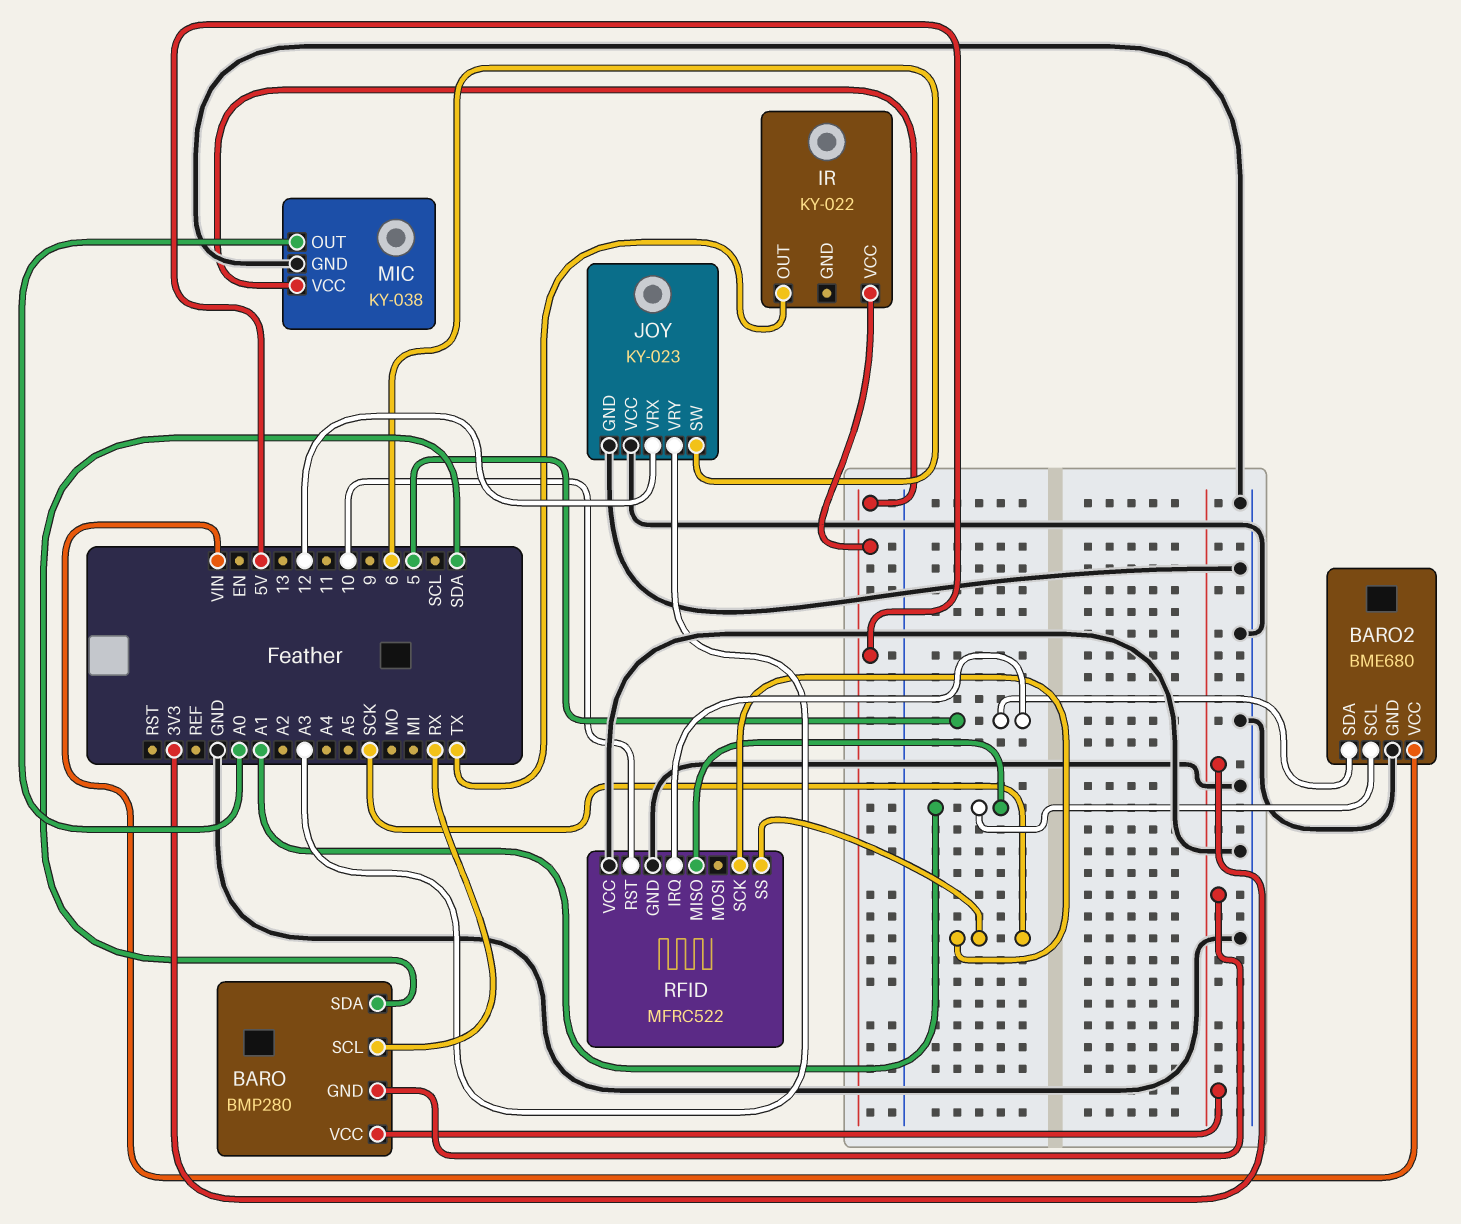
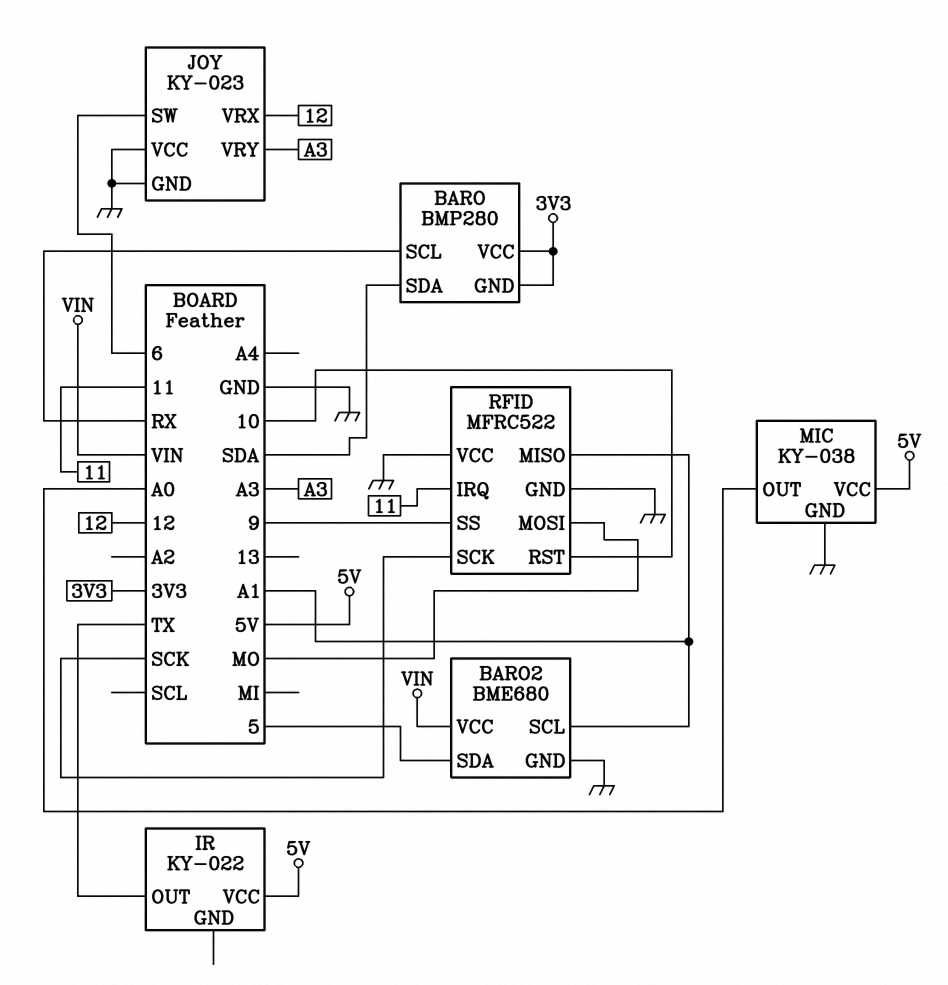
RFID pin IRQ: 5 -> 11
RFID pin MOSI: none -> MO
RFID pin SS: SCK -> 9

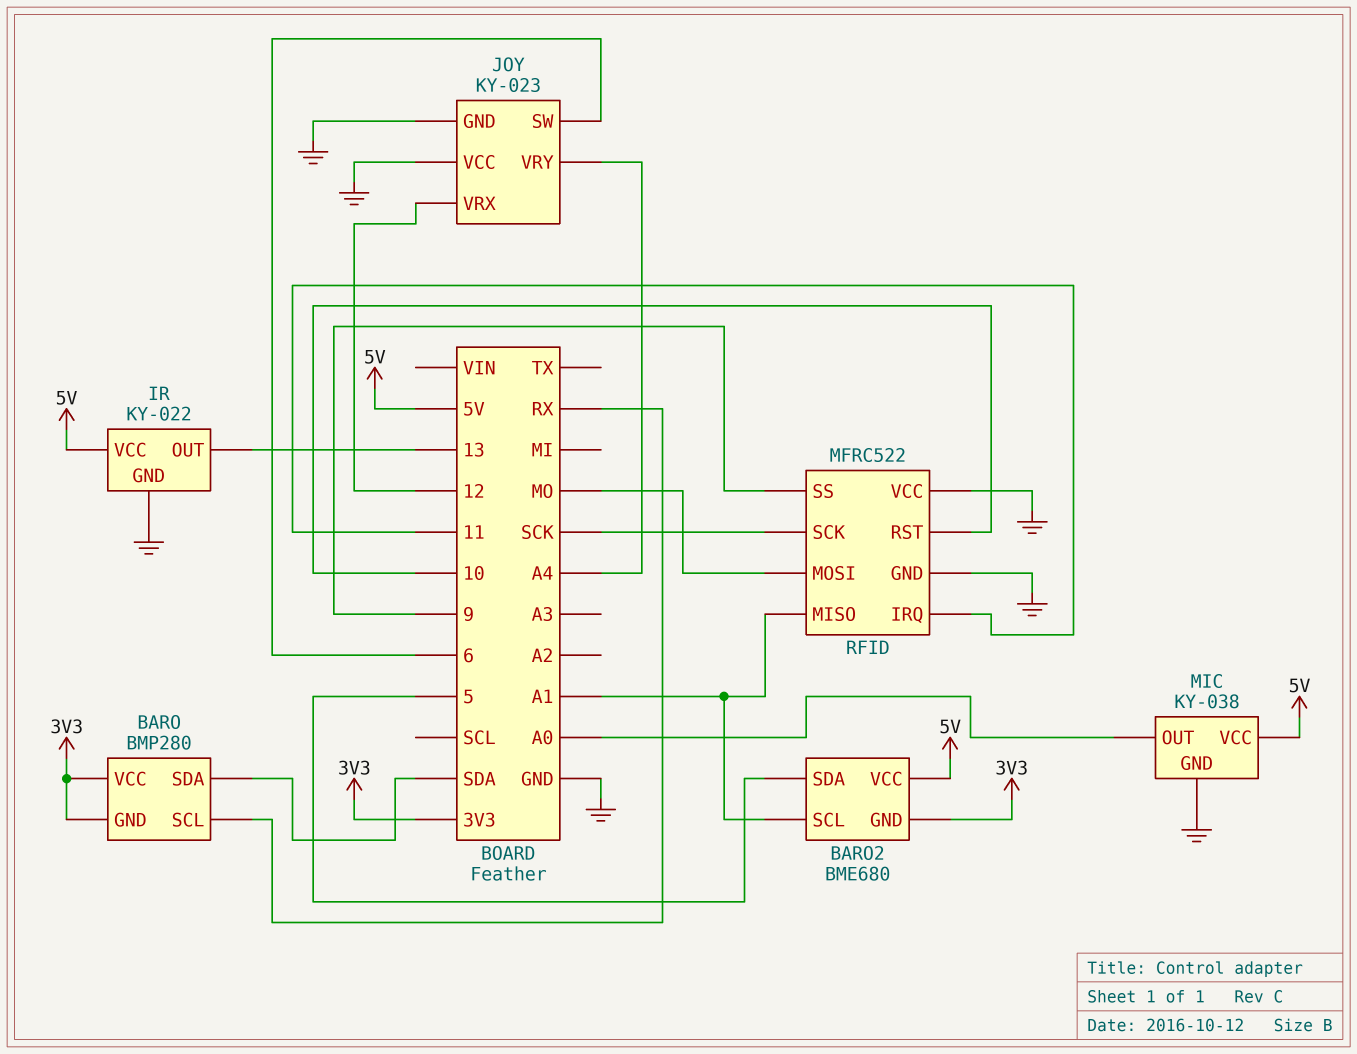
BARO2 pin GND: GND -> 3V3
BARO2 pin VCC: VIN -> 5V
IR pin GND: none -> GND
IR pin OUT: TX -> 13
JOY pin VRY: A3 -> A4

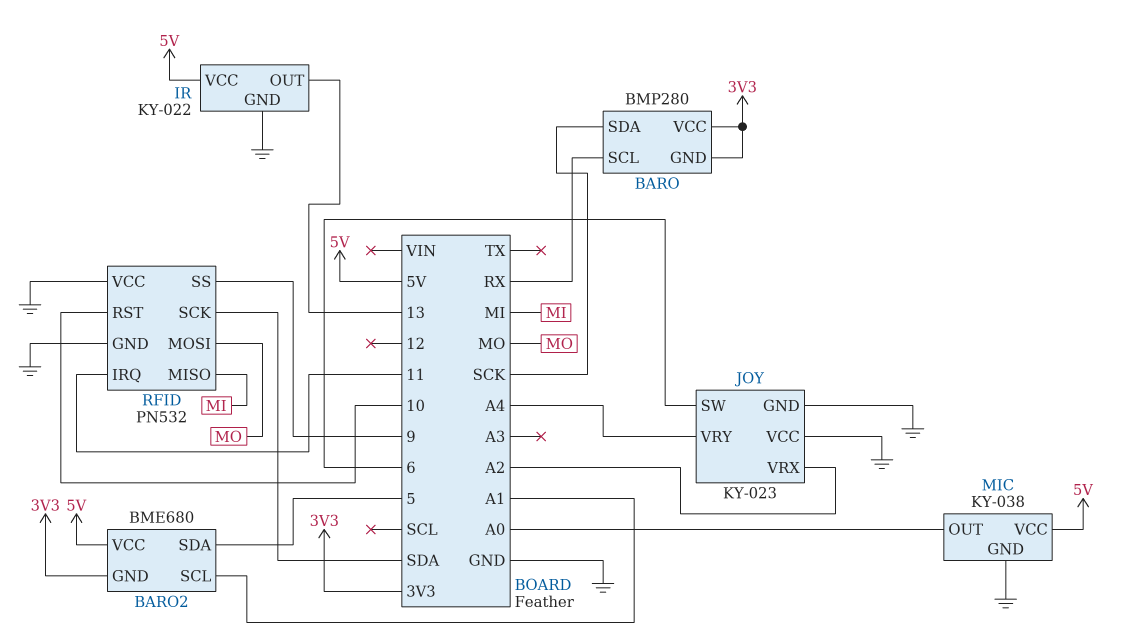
BARO pin SDA: SDA -> SCK
JOY pin VRX: 12 -> A2
RFID: MFRC522 -> PN532
RFID pin MISO: A1 -> MI
RFID pin SCK: SCK -> SDA

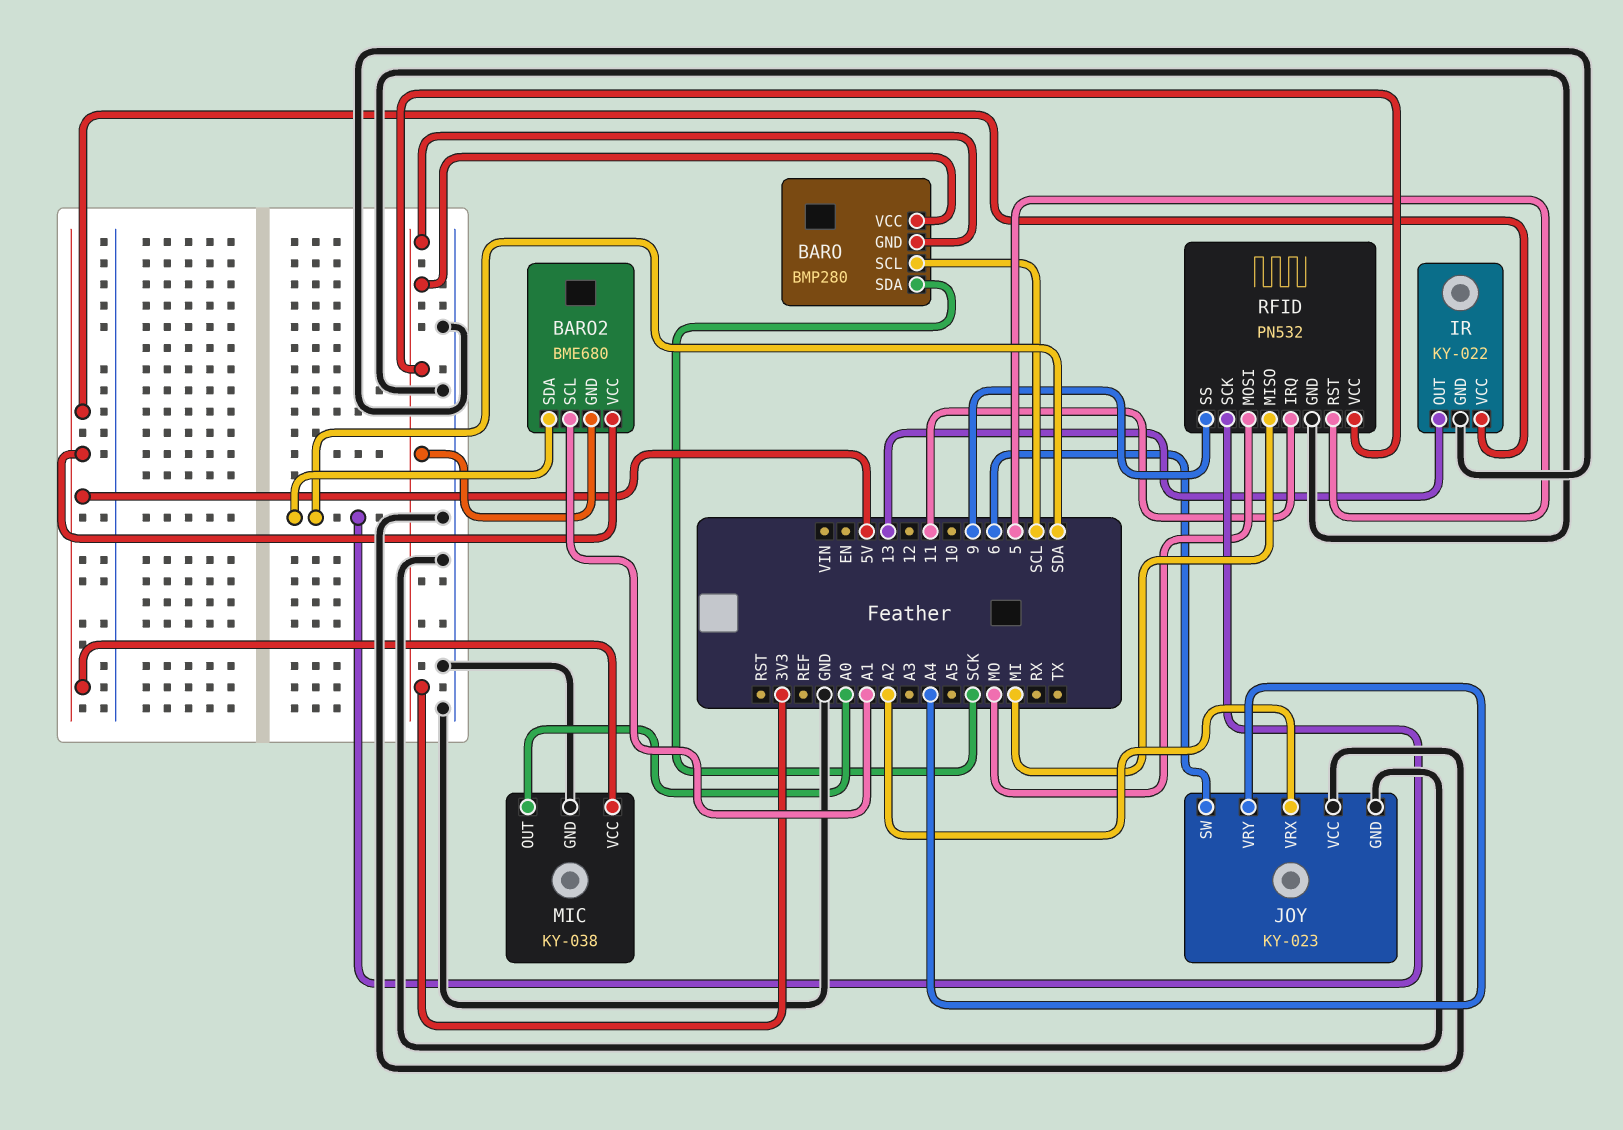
BARO pin SCL: RX -> SCL
BARO2 pin SDA: 5 -> SDA
RFID pin RST: 10 -> 5
RFID pin VCC: GND -> 3V3

